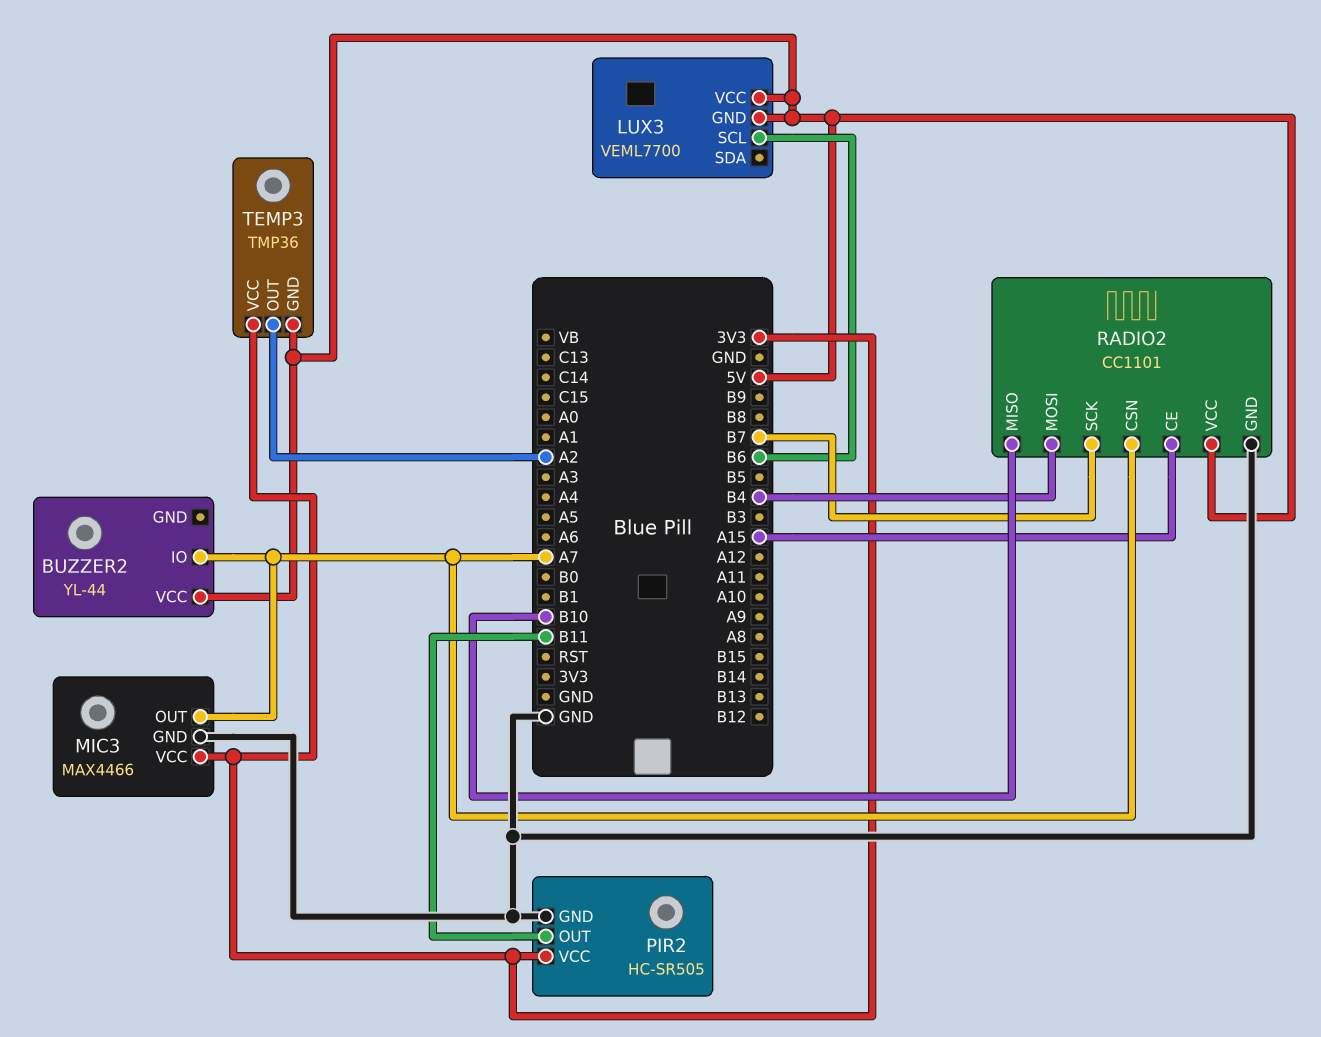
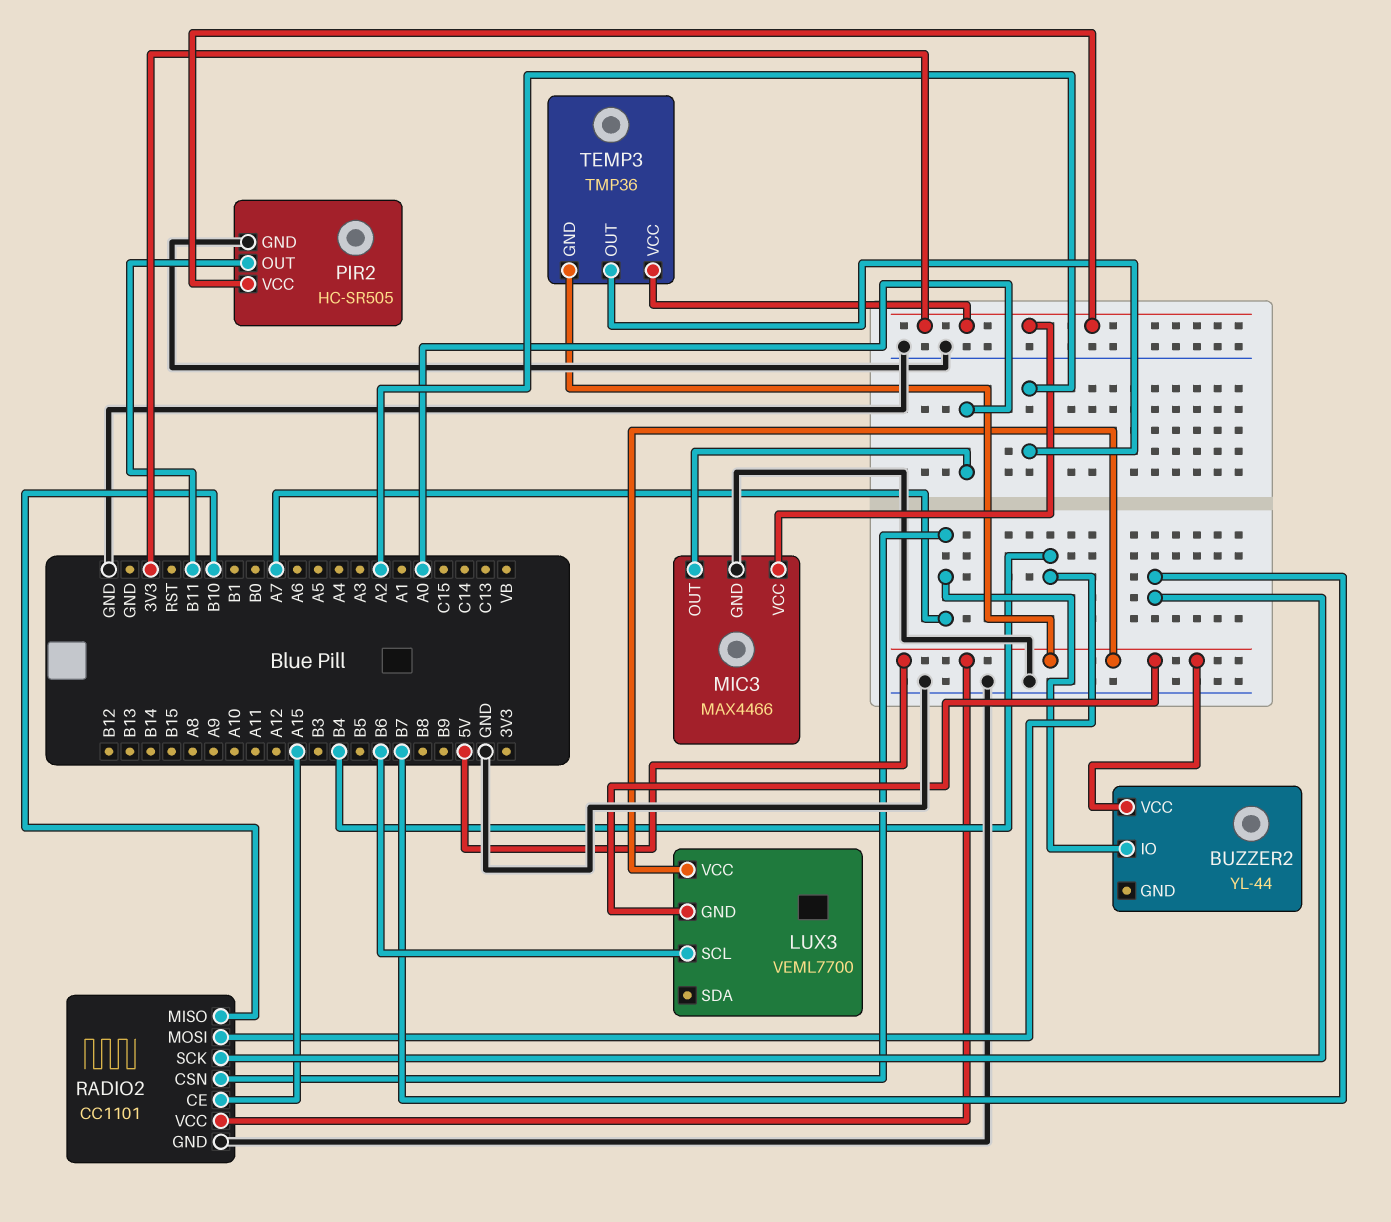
MIC3 pin OUT: A7 -> A0

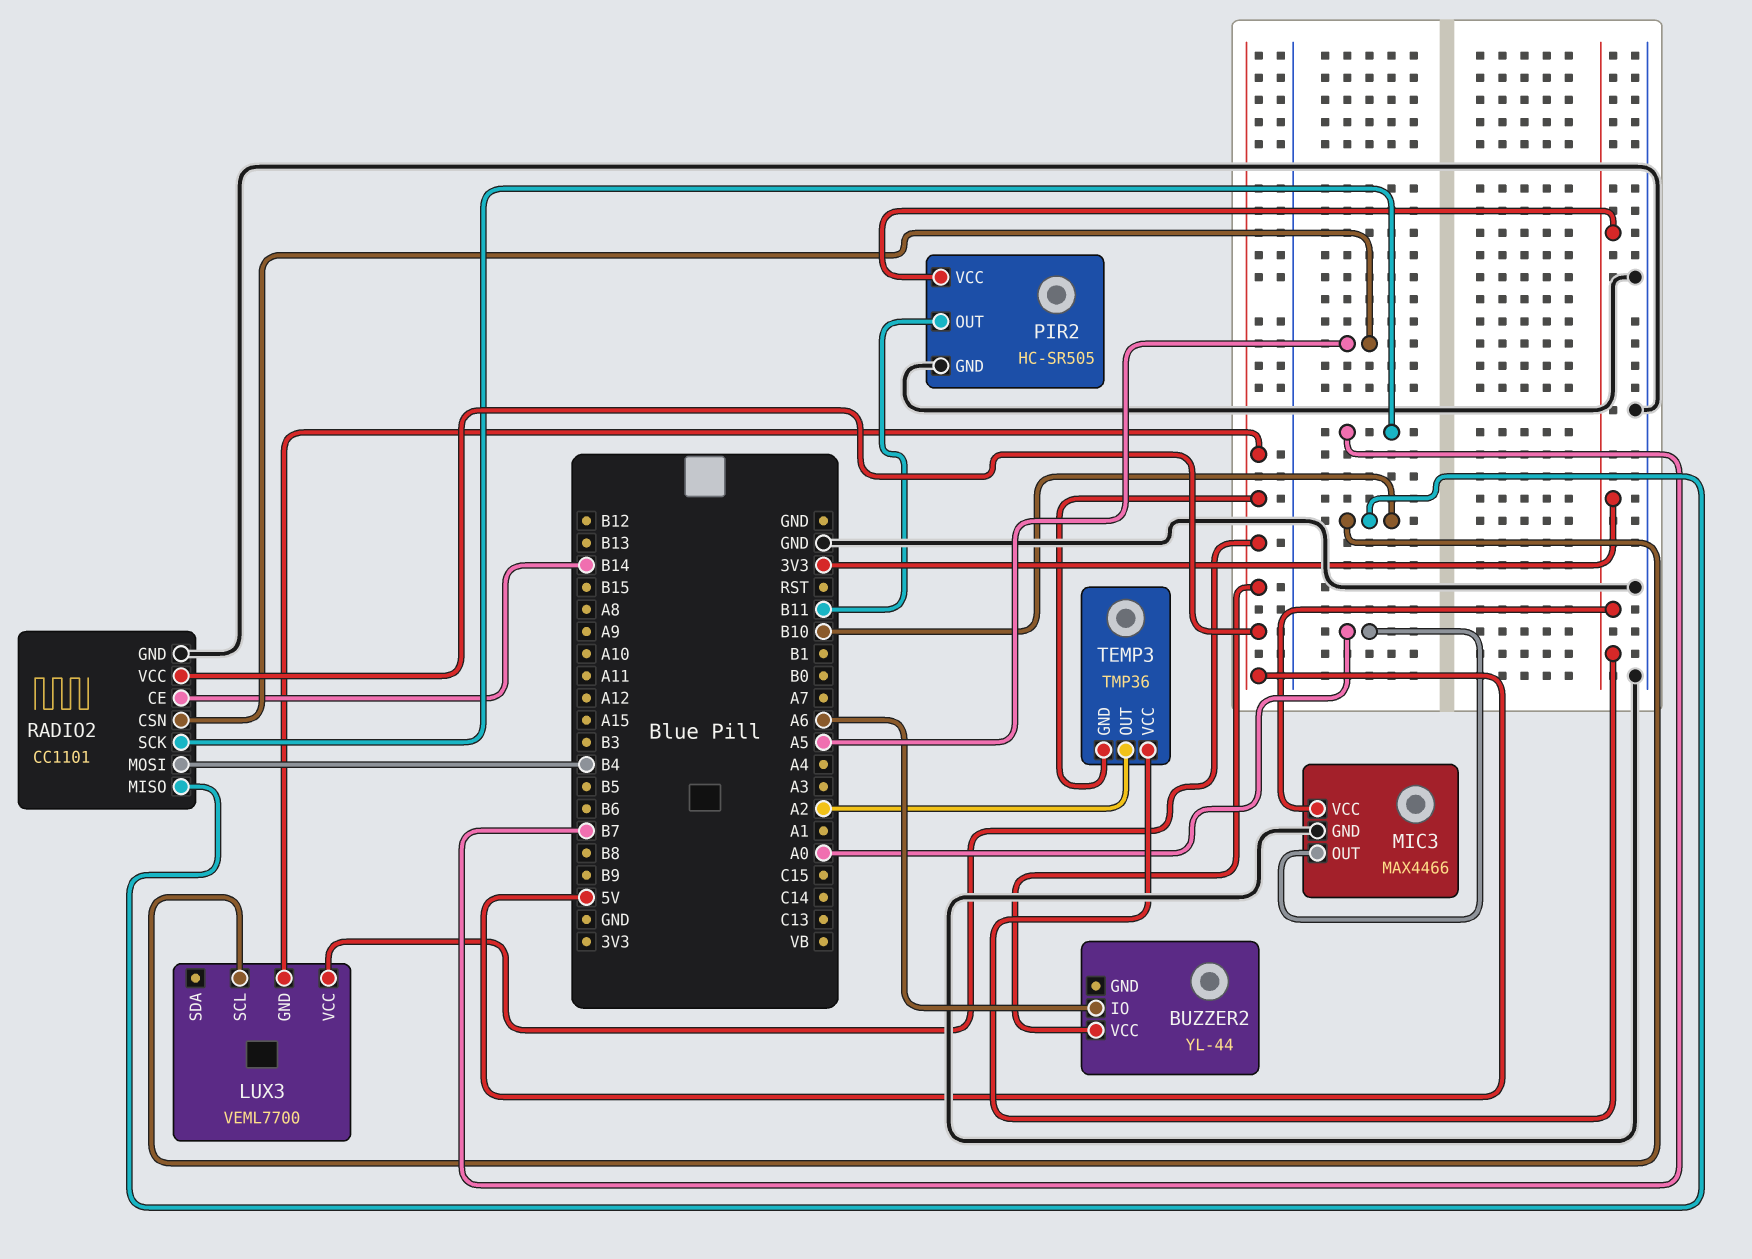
BUZZER2 pin IO: A7 -> A6
LUX3 pin SCL: B6 -> B10
RADIO2 pin CE: A15 -> B14
RADIO2 pin CSN: A7 -> A5

